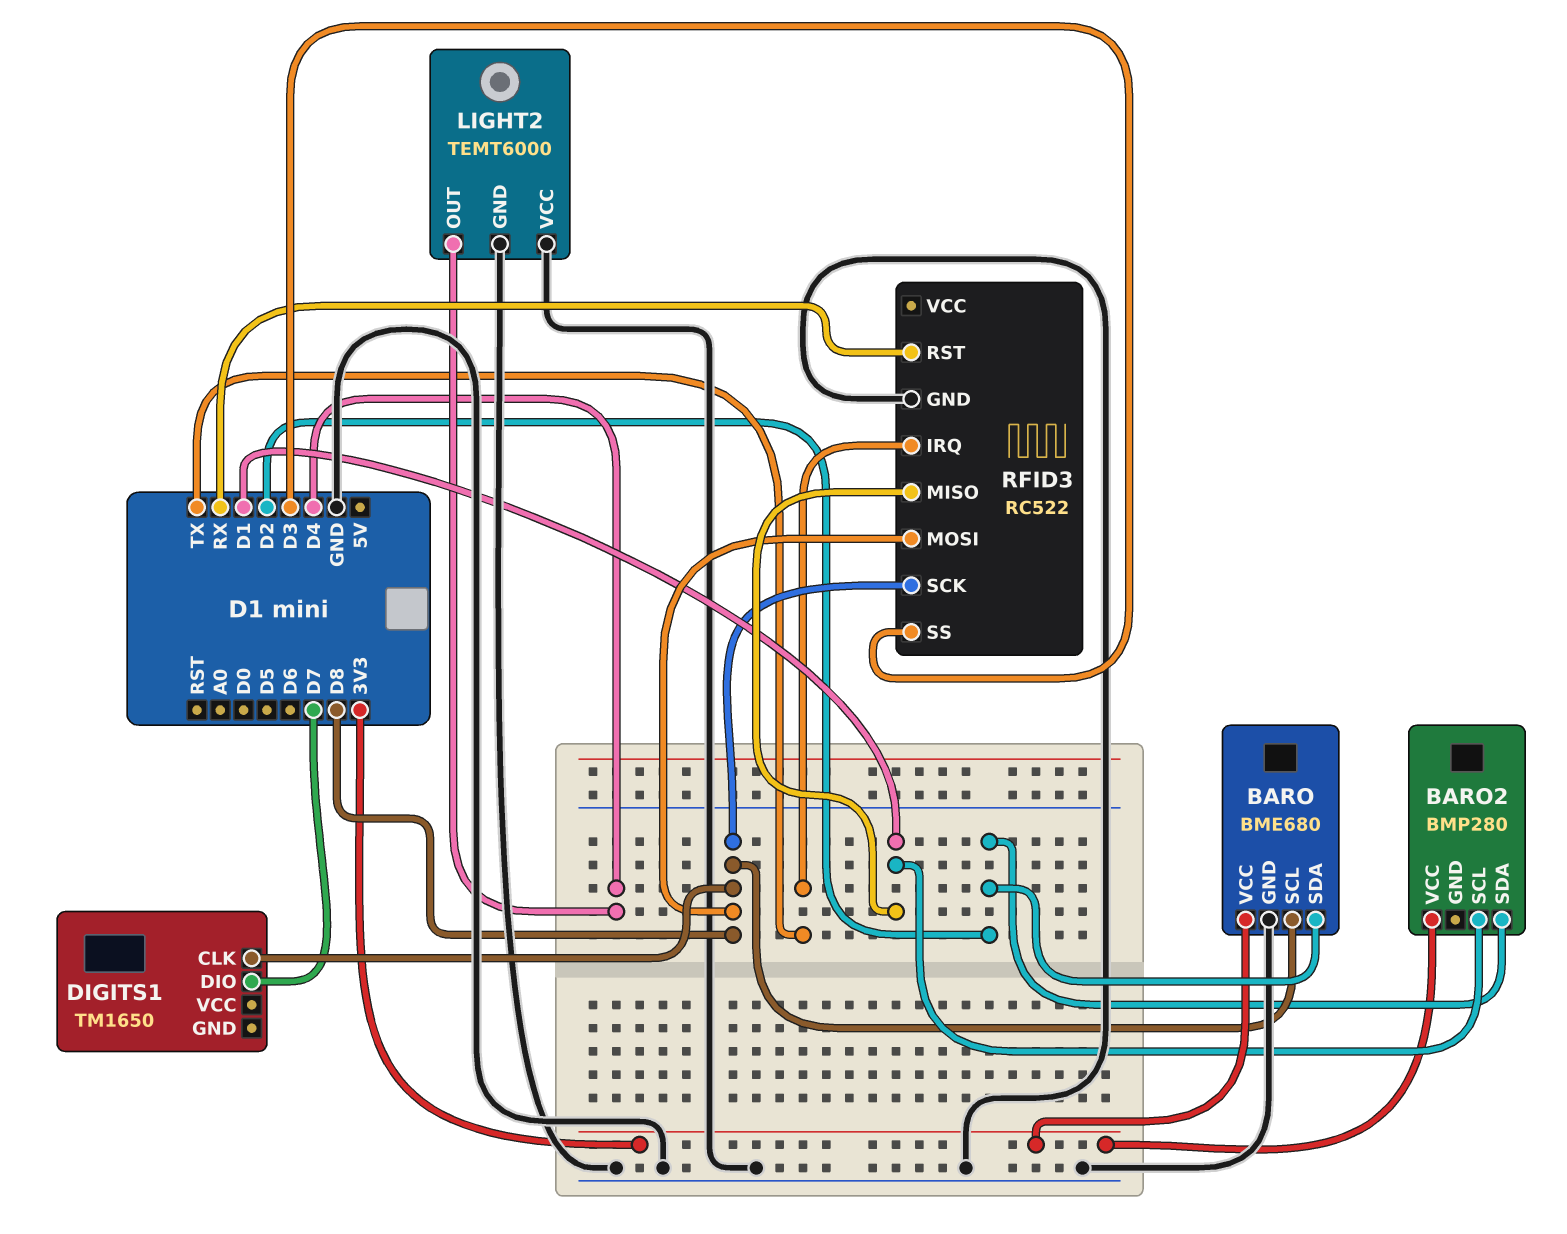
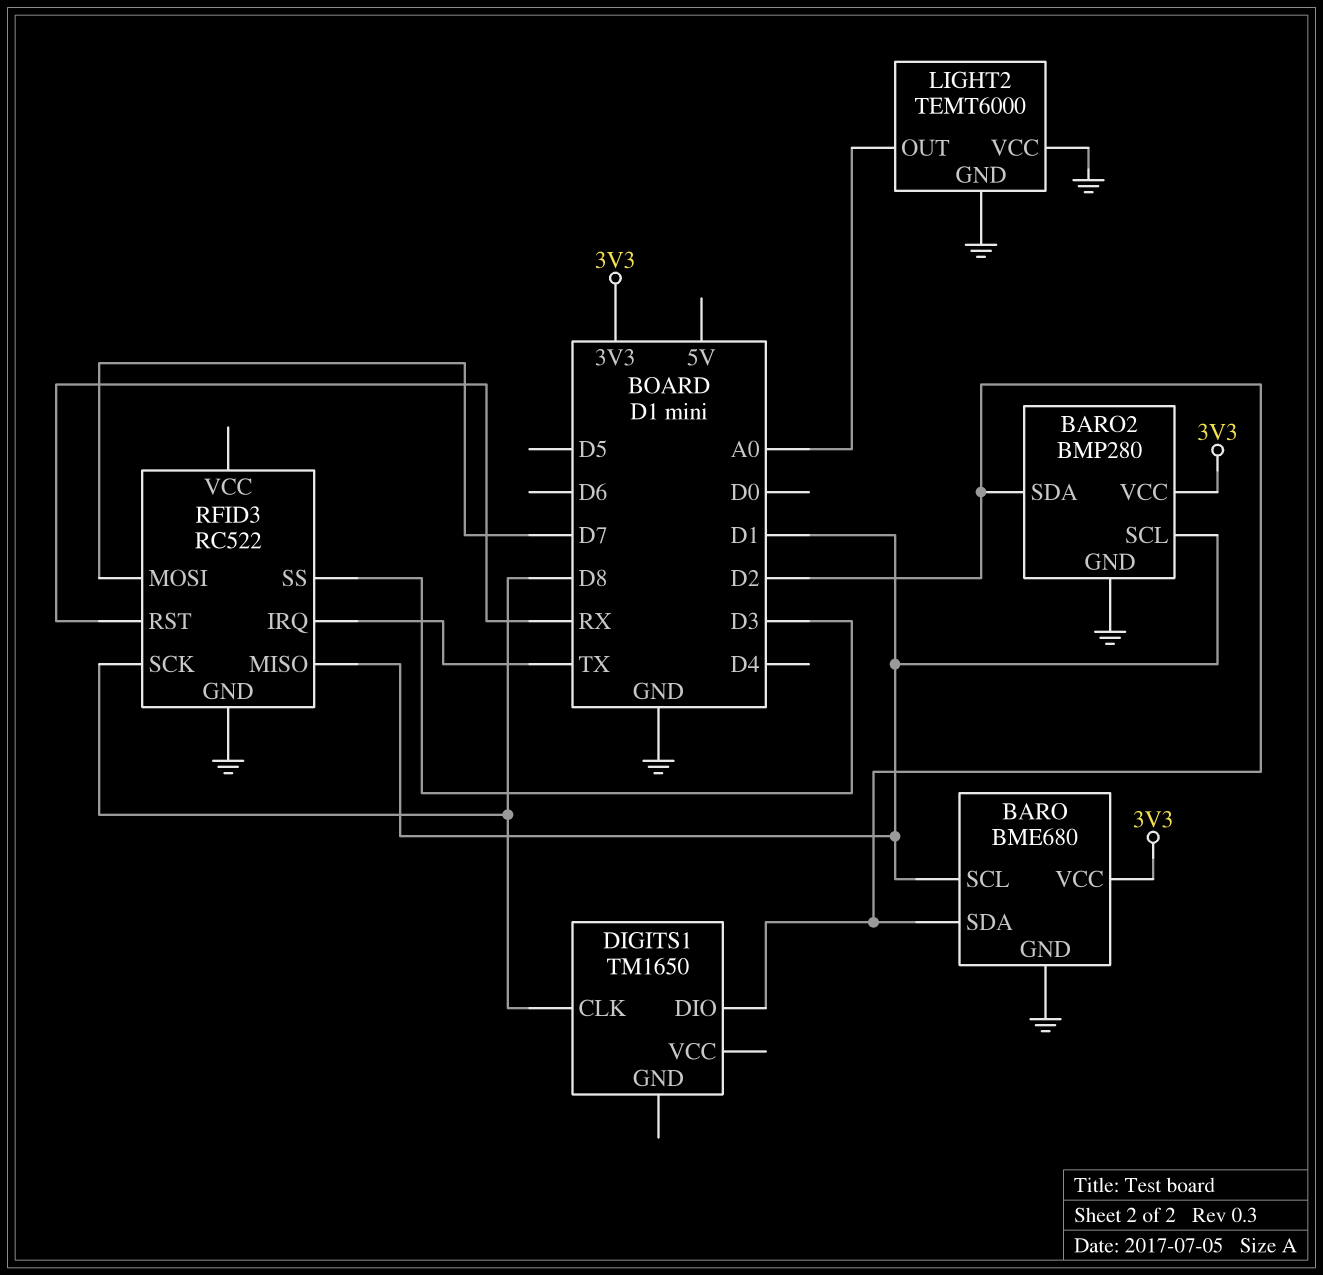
BARO pin SCL: D8 -> D1
BARO2 pin GND: none -> GND
DIGITS1 pin DIO: D7 -> D2
LIGHT2 pin OUT: D4 -> A0
RFID3 pin MOSI: D8 -> D7

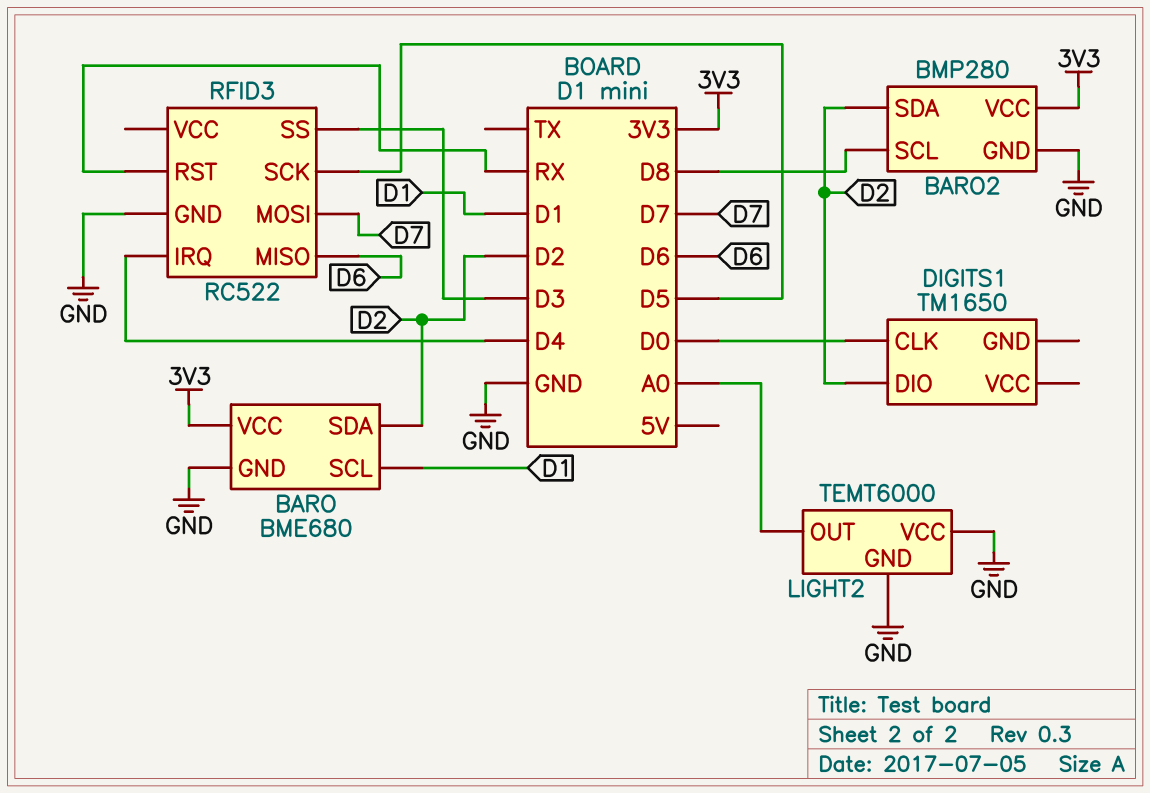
BARO2 pin SCL: D1 -> D8
DIGITS1 pin CLK: D8 -> D0
RFID3 pin IRQ: TX -> D4
RFID3 pin MISO: D1 -> D6
RFID3 pin SCK: D8 -> D5

